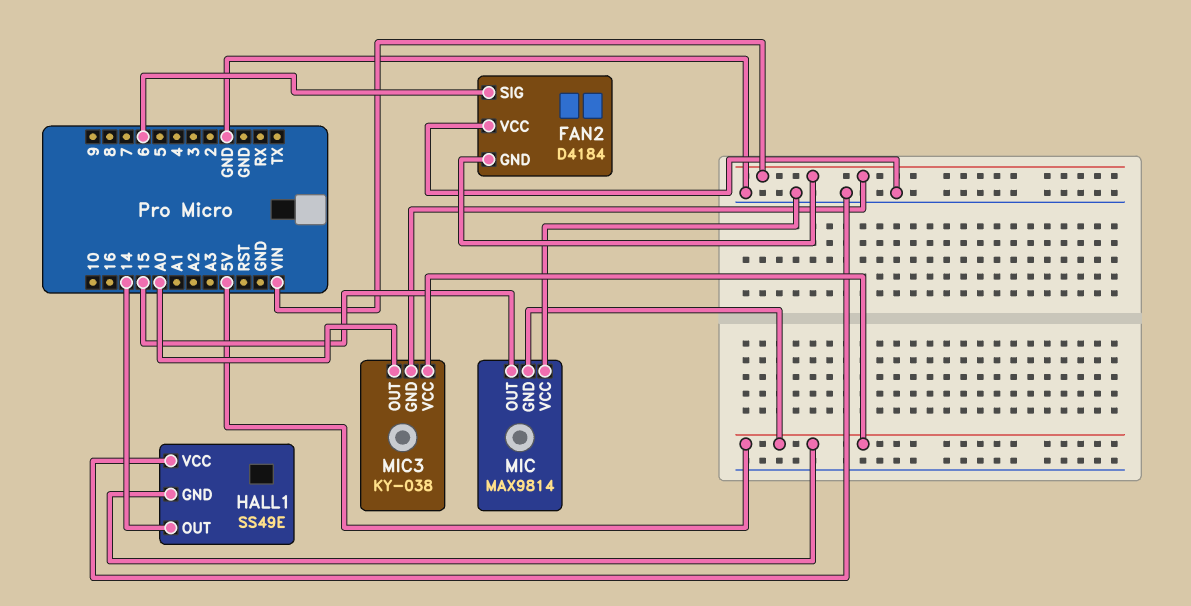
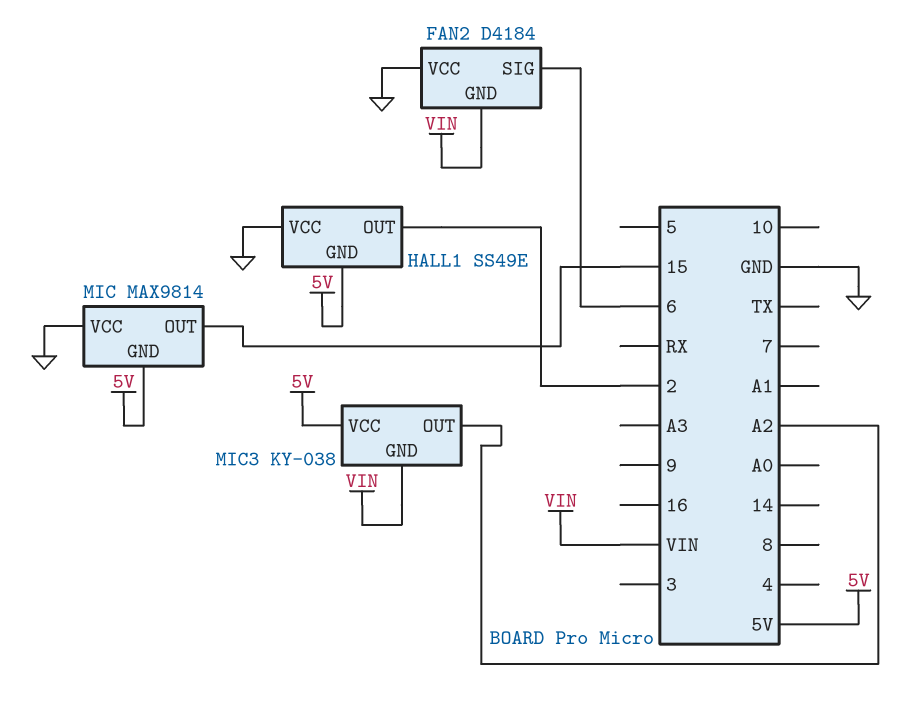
HALL1 pin OUT: 14 -> 2
MIC3 pin OUT: A0 -> A2

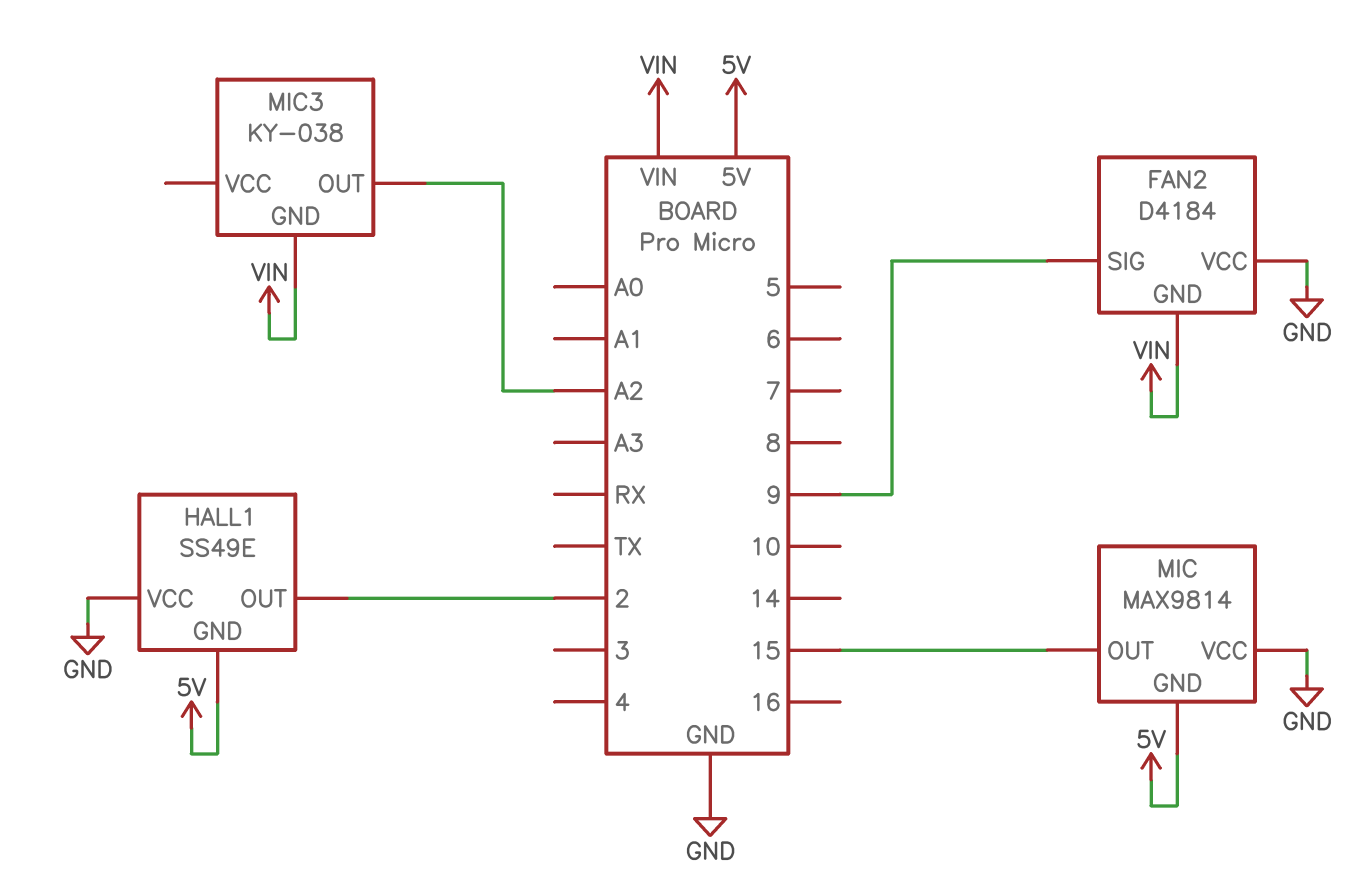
FAN2 pin SIG: 6 -> 9
MIC3 pin VCC: 5V -> none

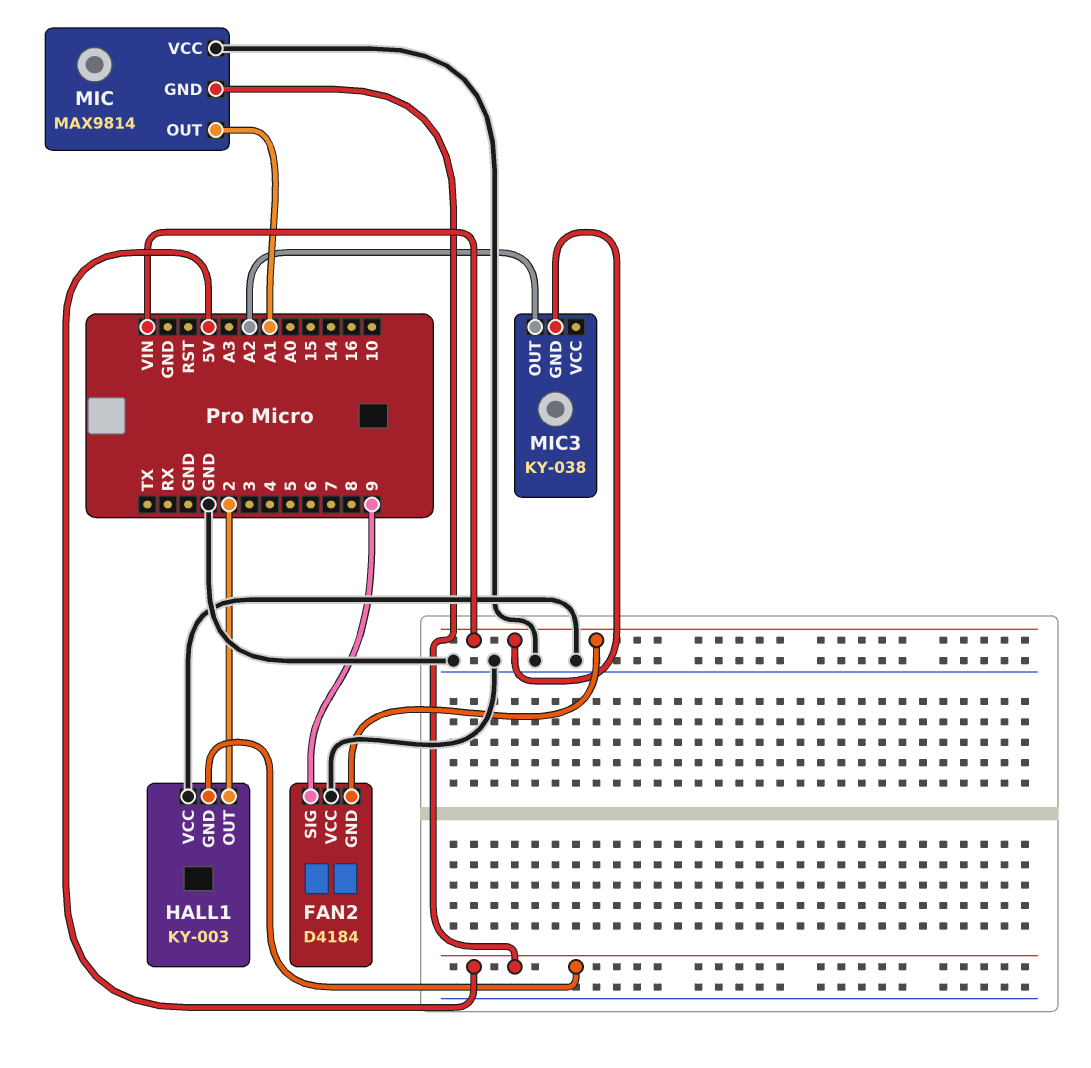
HALL1: SS49E -> KY-003
MIC pin OUT: 15 -> A1

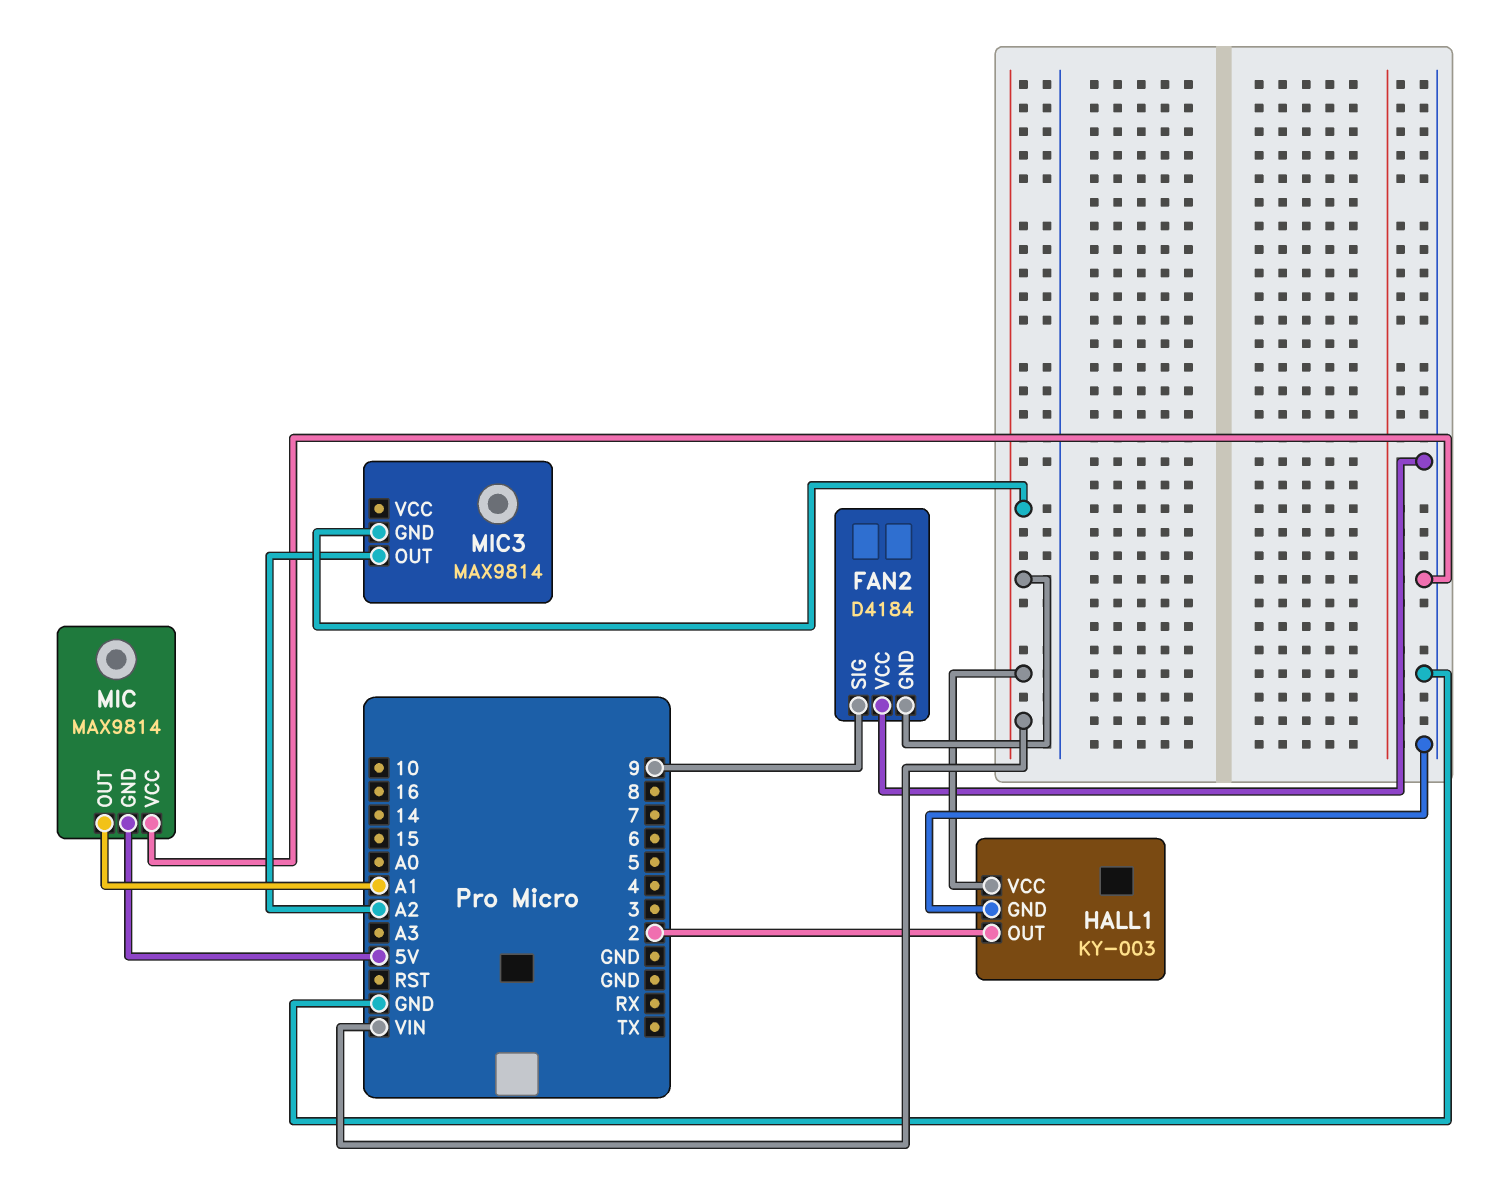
HALL1 pin GND: 5V -> GND
HALL1 pin VCC: GND -> VIN
MIC3: KY-038 -> MAX9814

